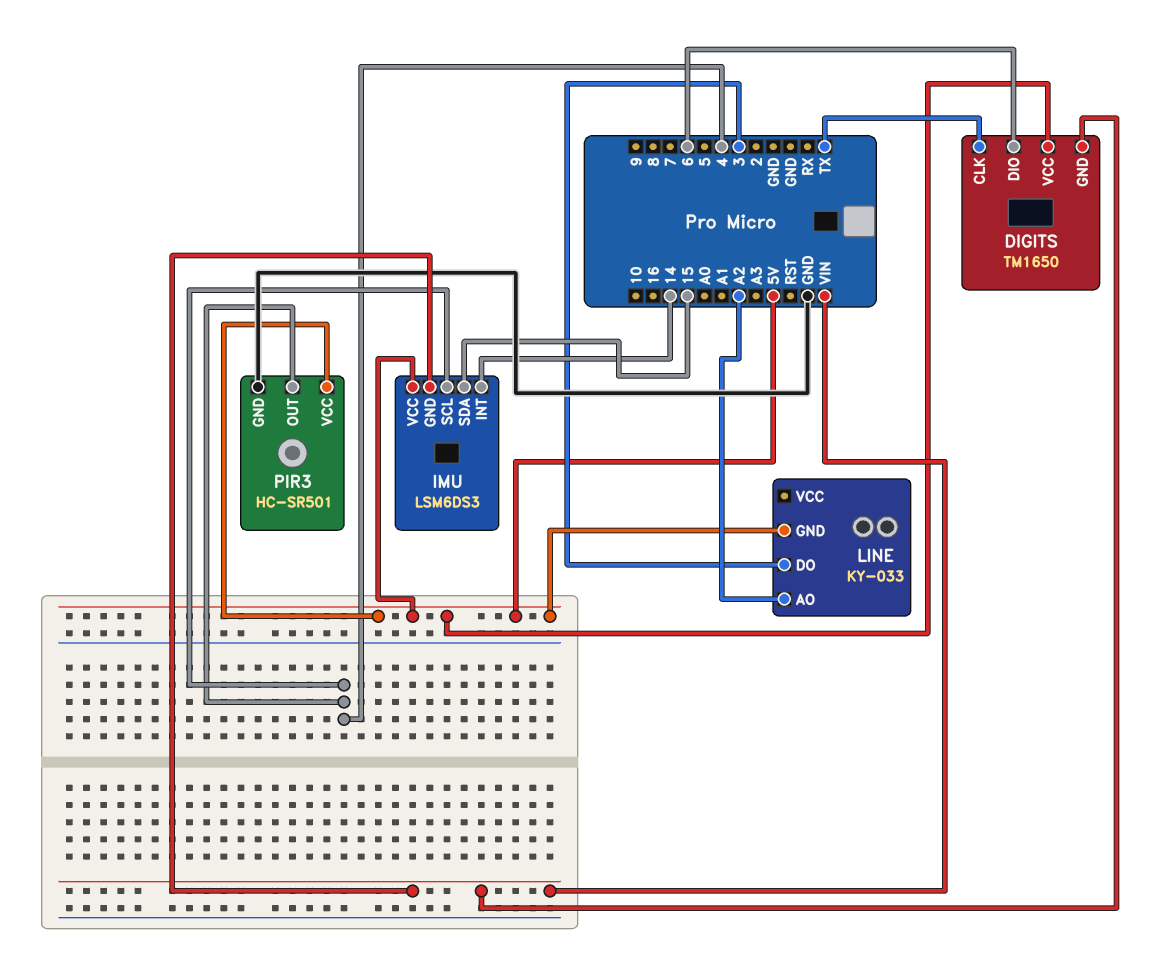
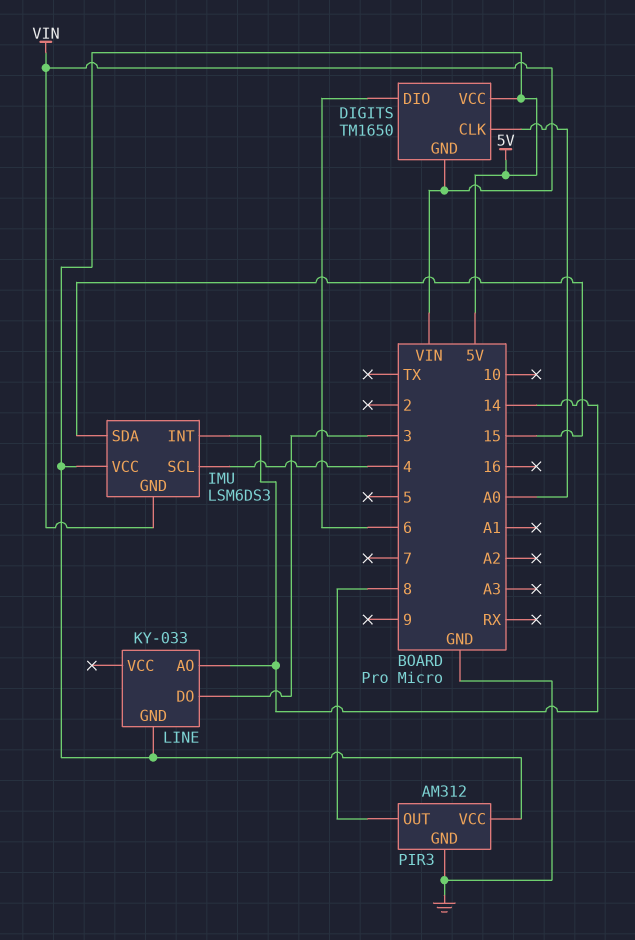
DIGITS pin CLK: TX -> A0
LINE pin AO: A2 -> 14
PIR3: HC-SR501 -> AM312
PIR3 pin OUT: 4 -> 8

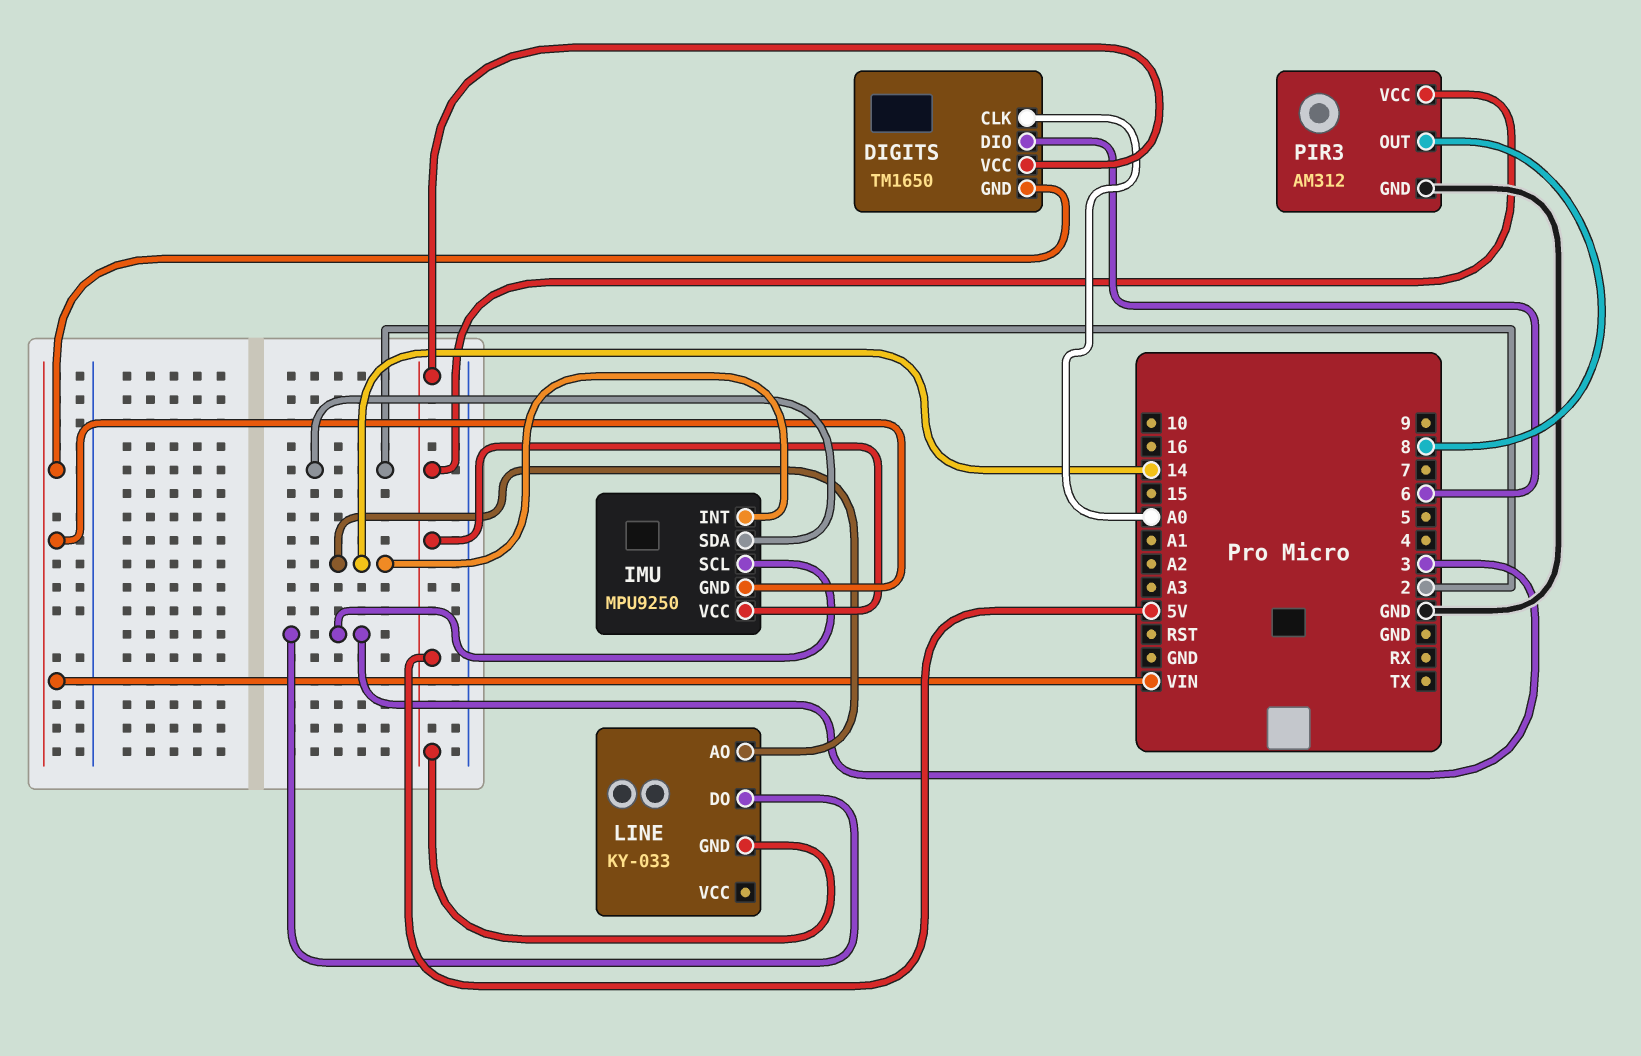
IMU: LSM6DS3 -> MPU9250
IMU pin SCL: 4 -> 3
IMU pin SDA: 15 -> 2

